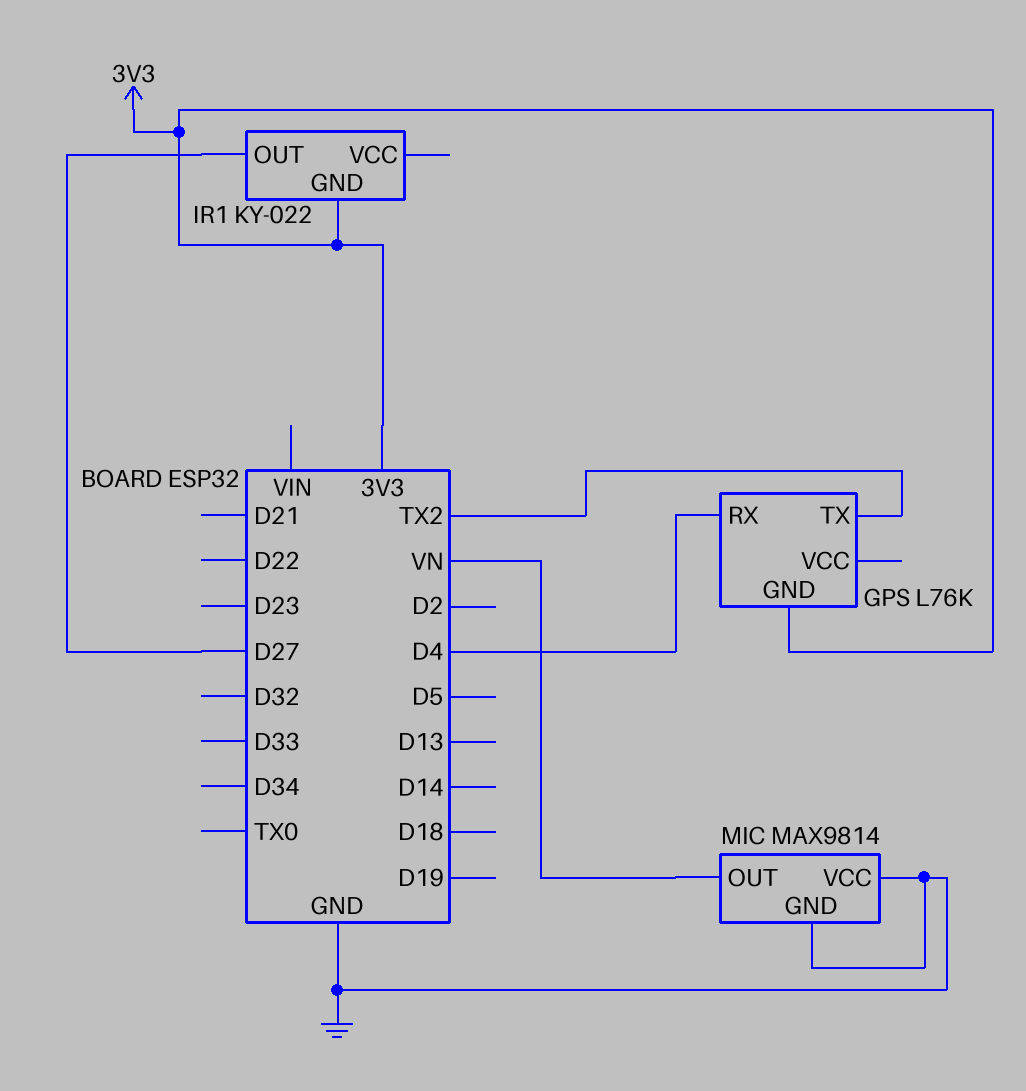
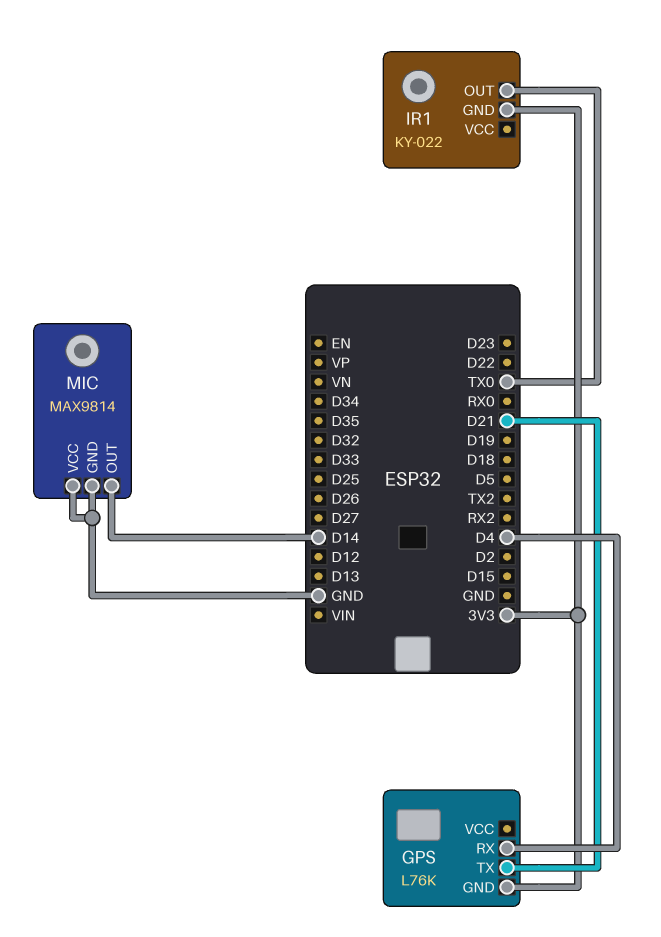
GPS pin TX: TX2 -> D21
IR1 pin OUT: D27 -> TX0
MIC pin OUT: VN -> D14

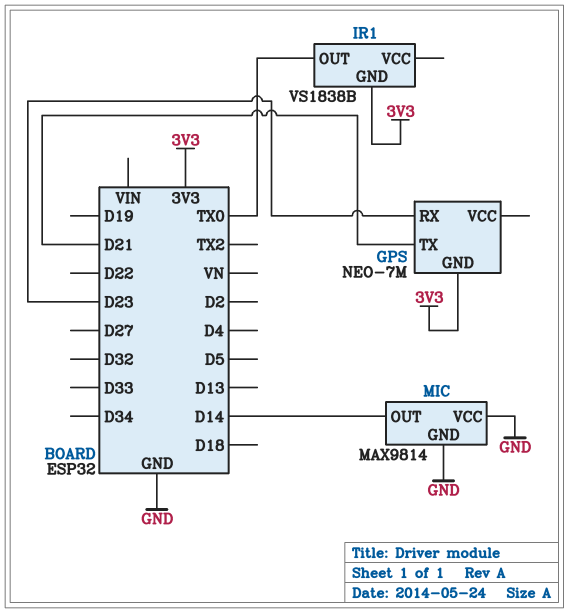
GPS: L76K -> NEO-7M
GPS pin RX: D4 -> D23
IR1: KY-022 -> VS1838B

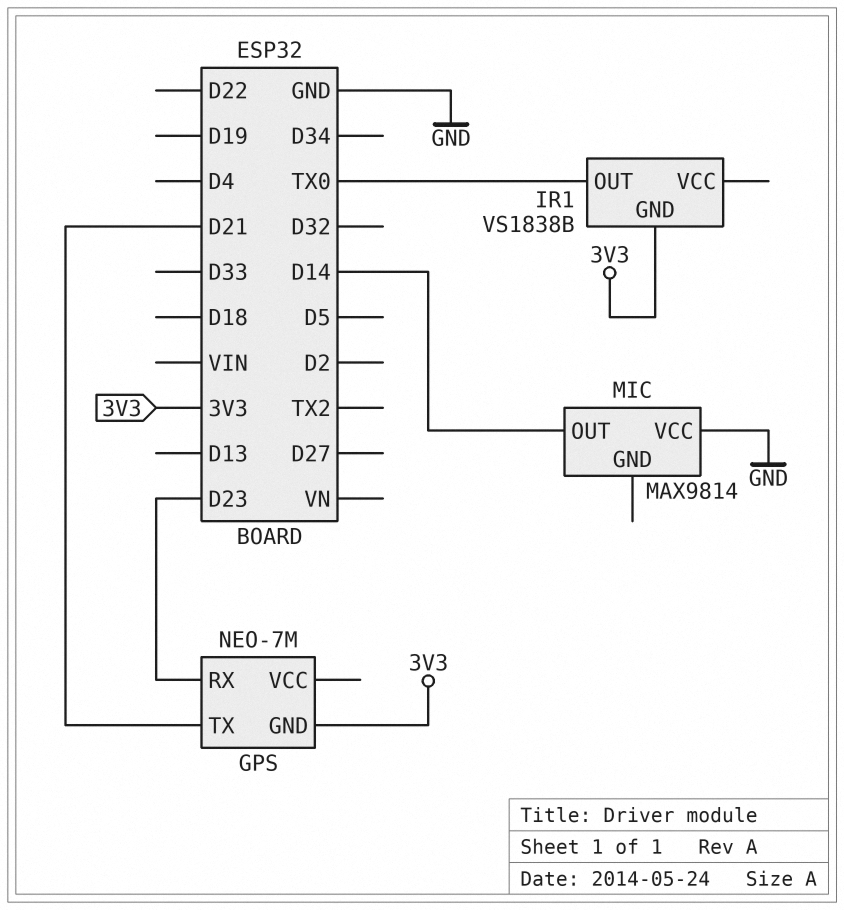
MIC pin GND: GND -> none

